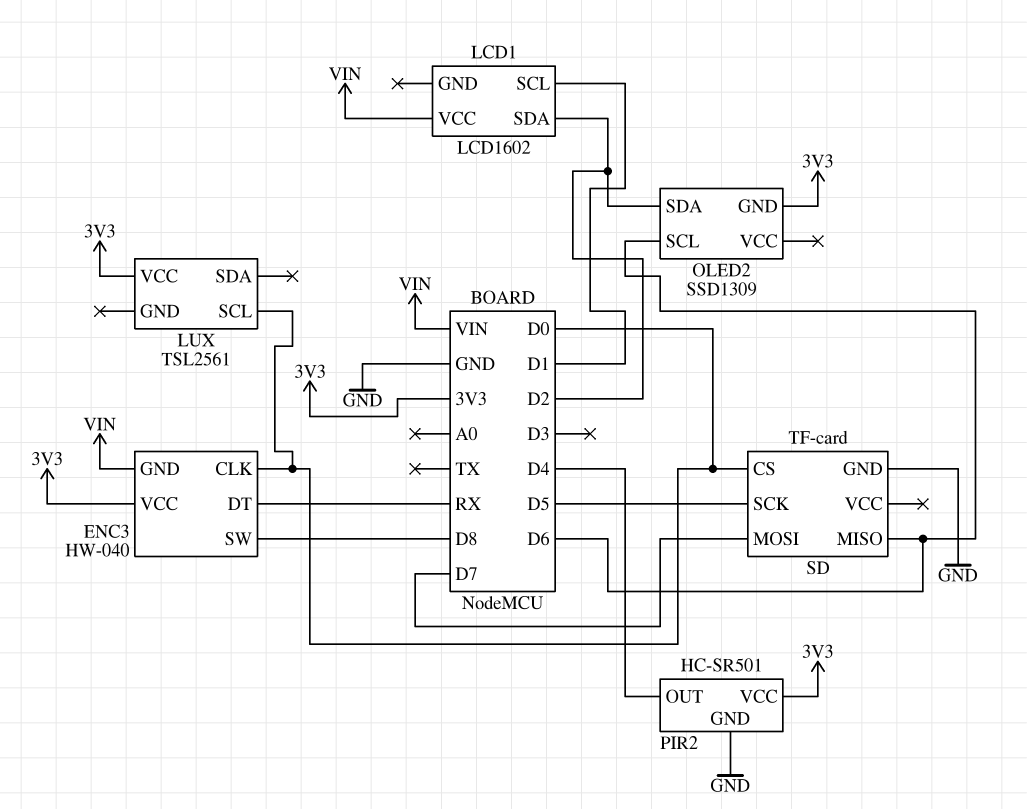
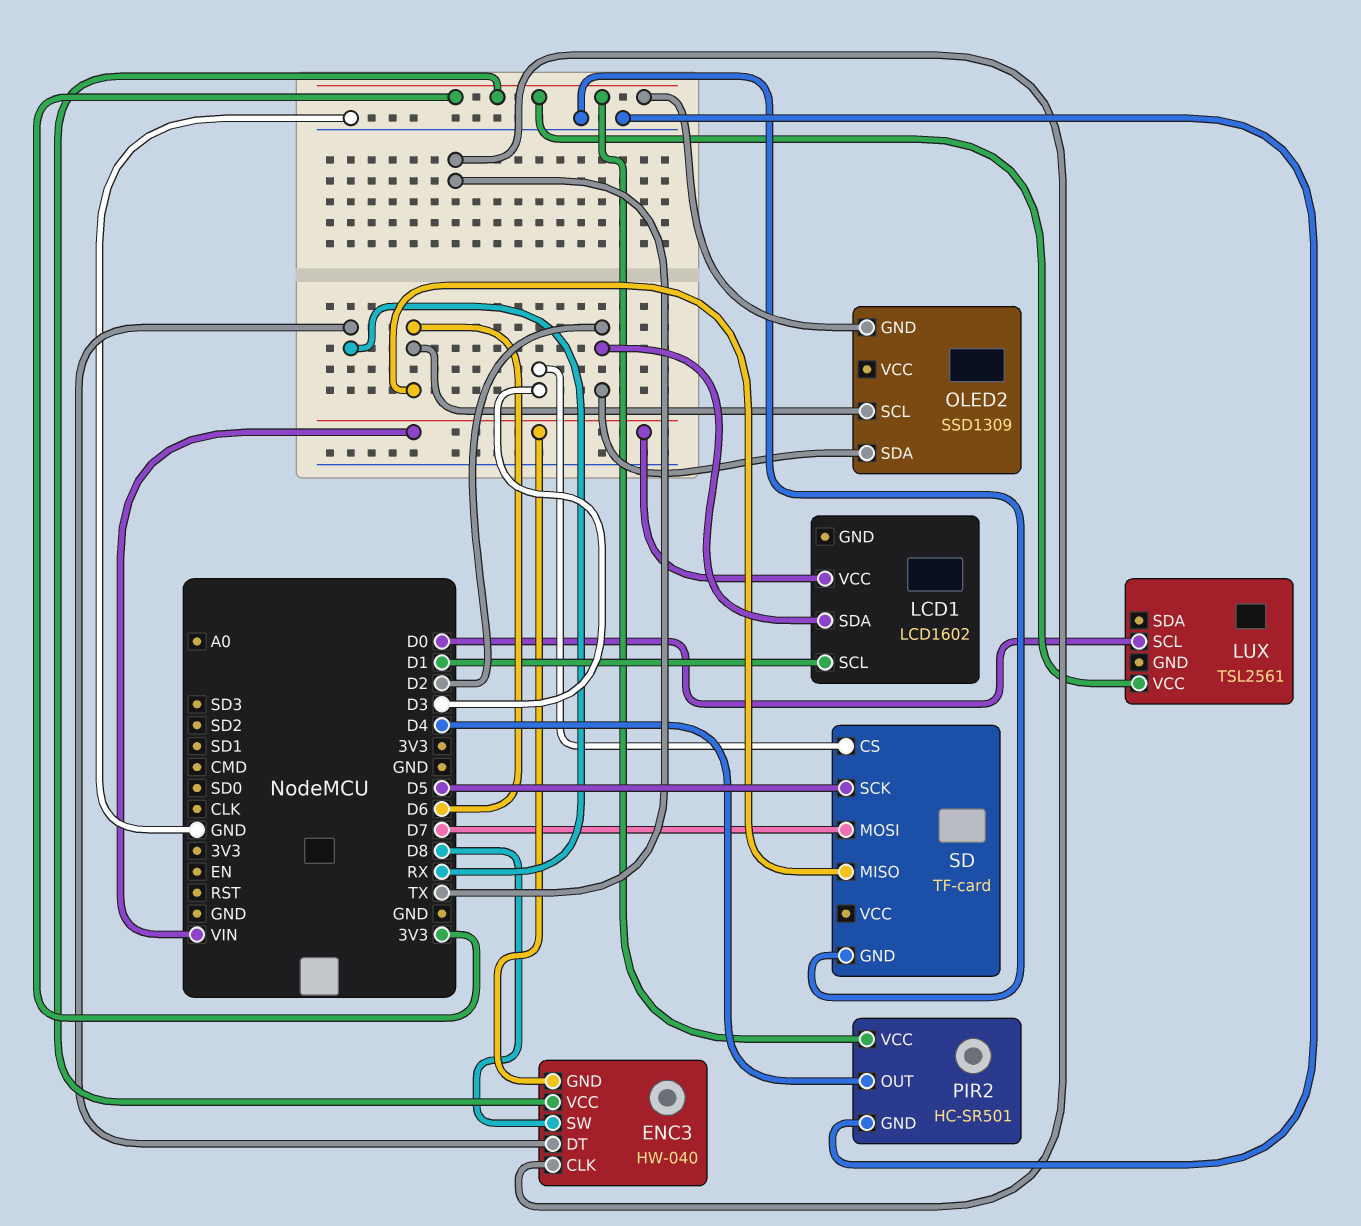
ENC3 pin CLK: D0 -> TX
SD pin CS: D0 -> D3

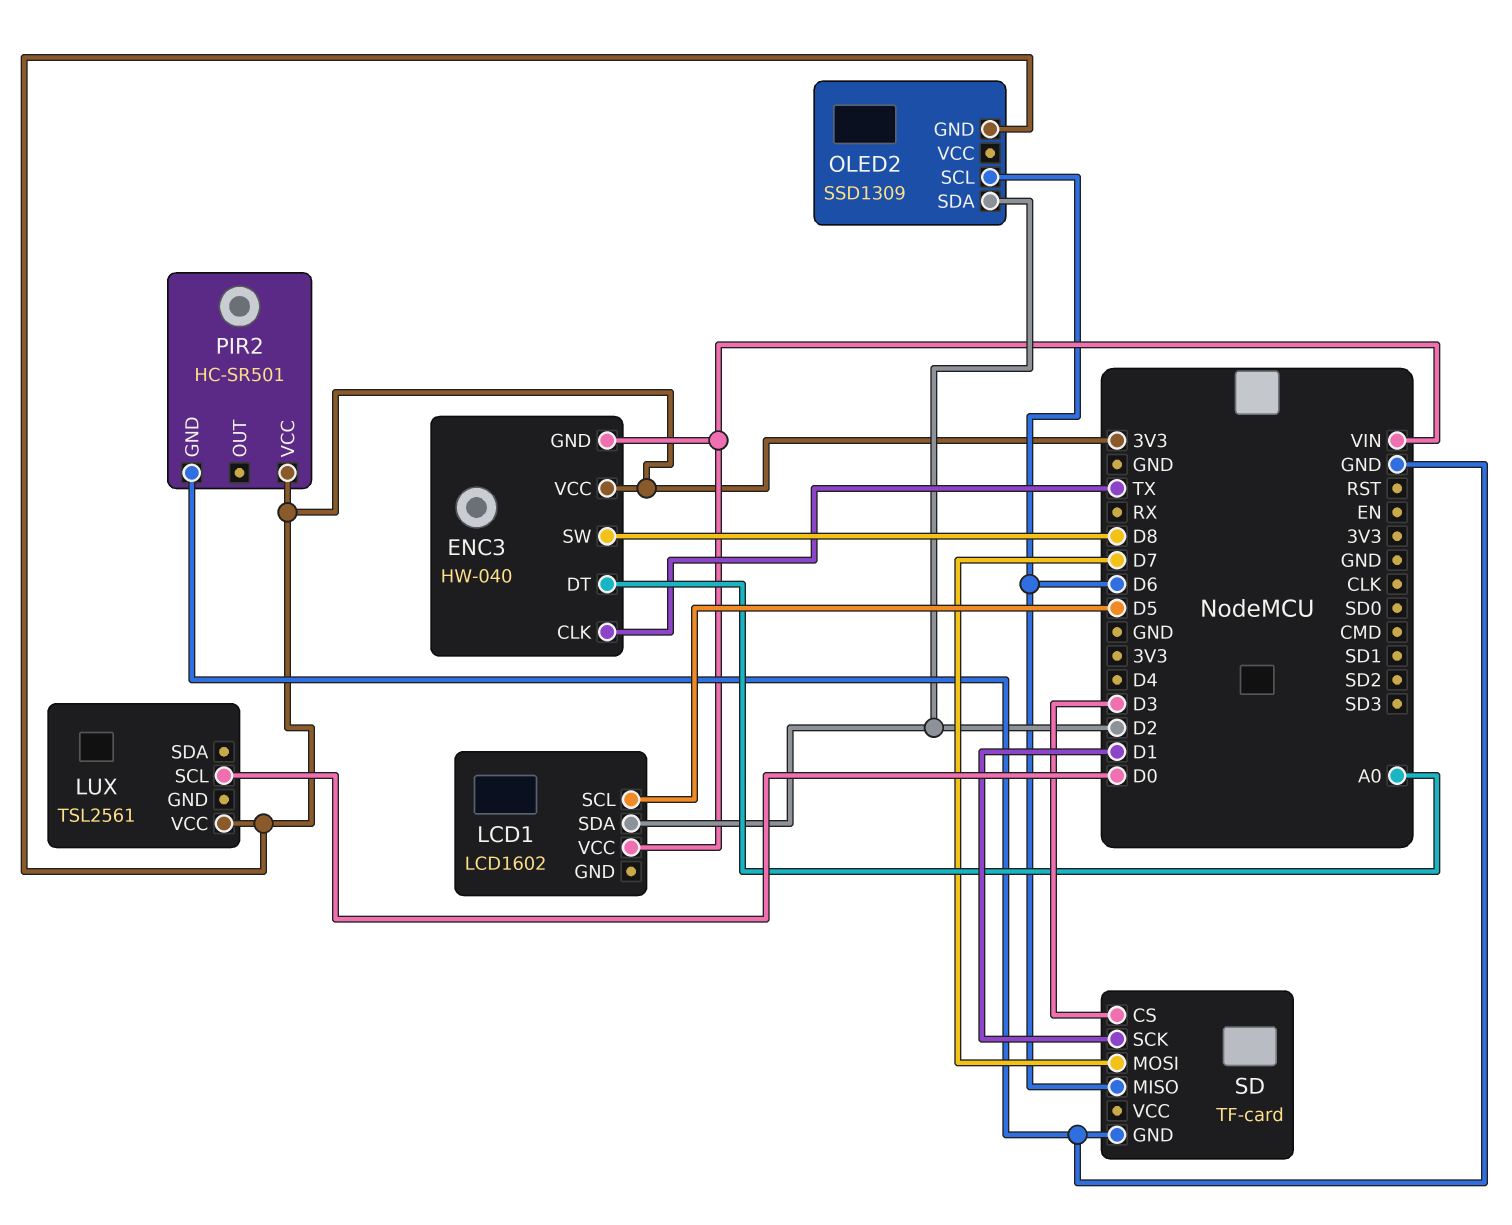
ENC3 pin DT: RX -> A0
LCD1 pin SCL: D1 -> D5
PIR2 pin OUT: D4 -> none
SD pin SCK: D5 -> D1

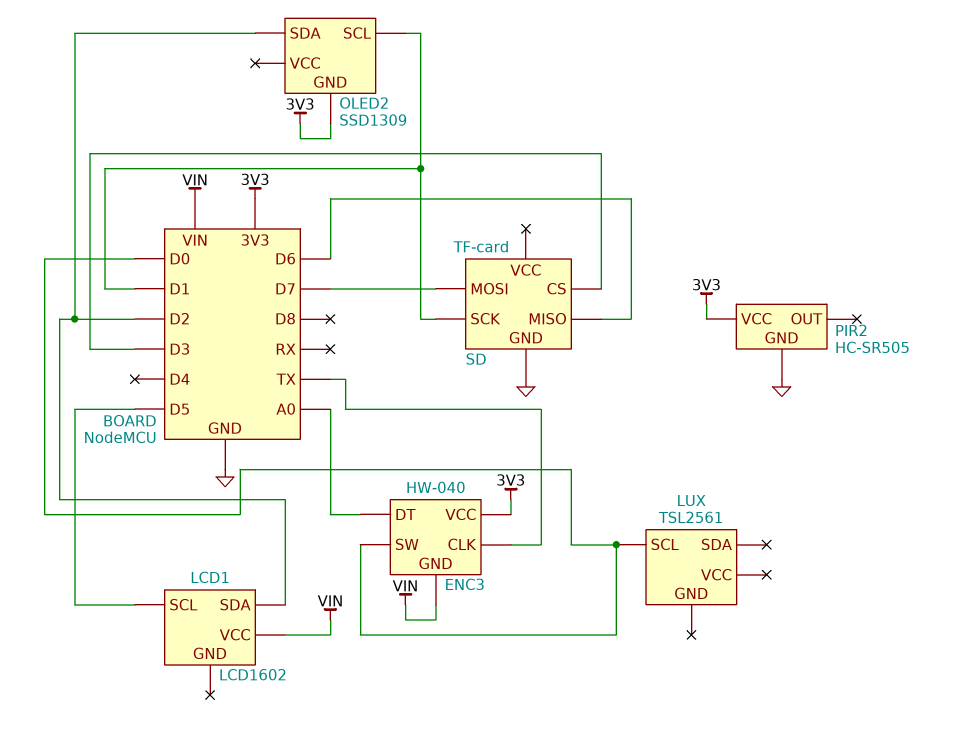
ENC3 pin SW: D8 -> D0
LUX pin VCC: 3V3 -> none
OLED2 pin SCL: D6 -> D1
PIR2: HC-SR501 -> HC-SR505

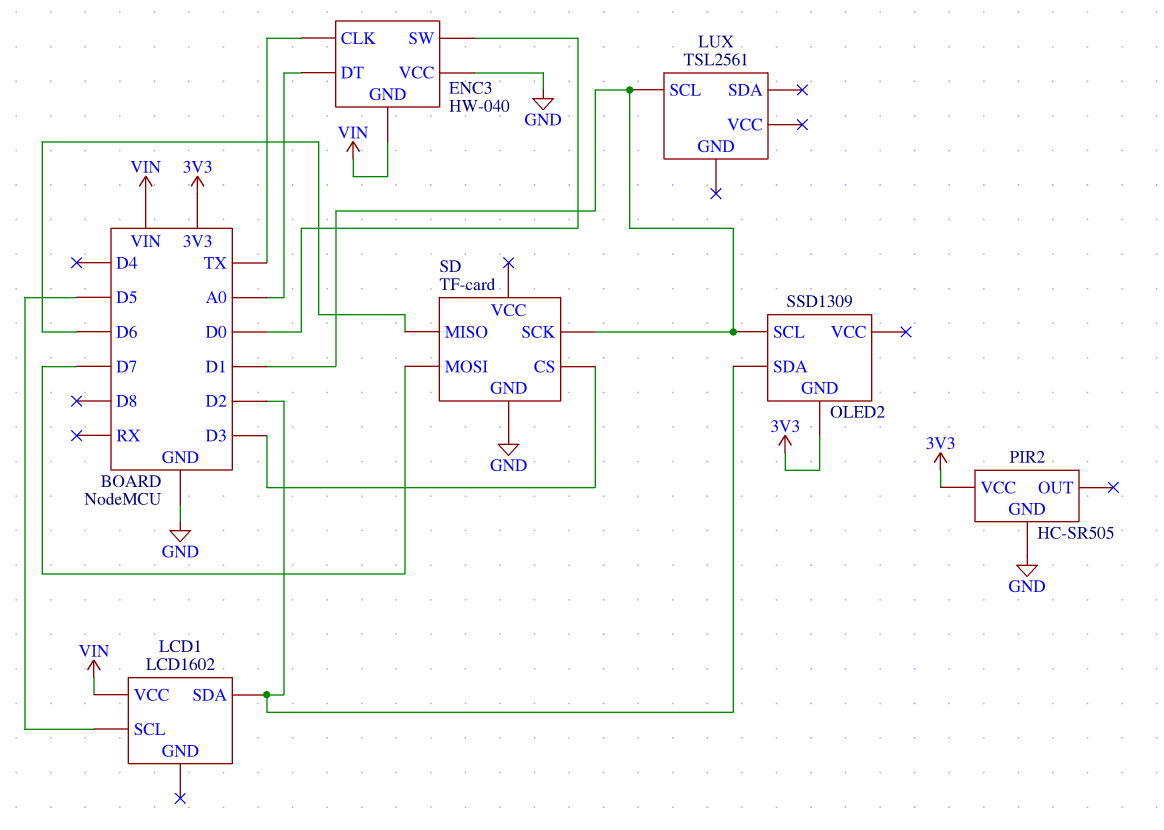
ENC3 pin VCC: 3V3 -> GND
LUX pin SCL: D0 -> D1

